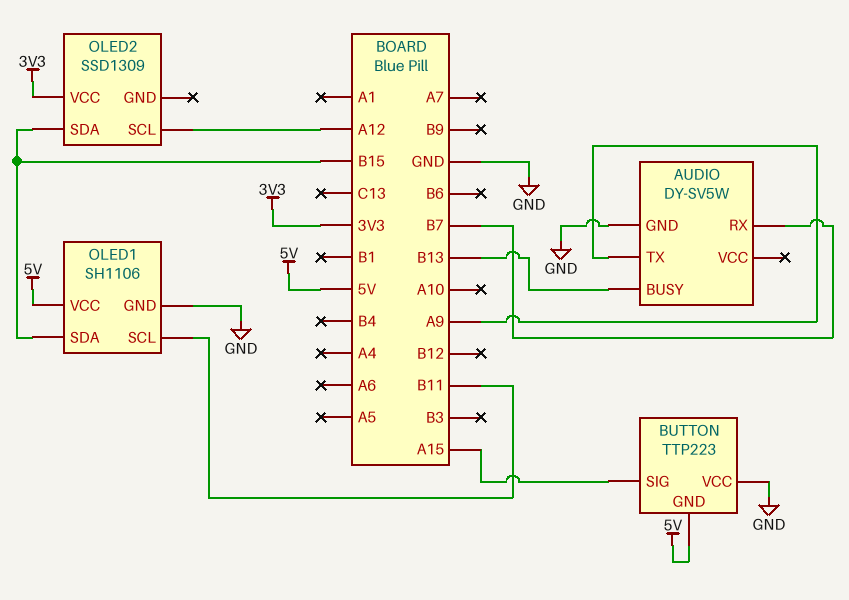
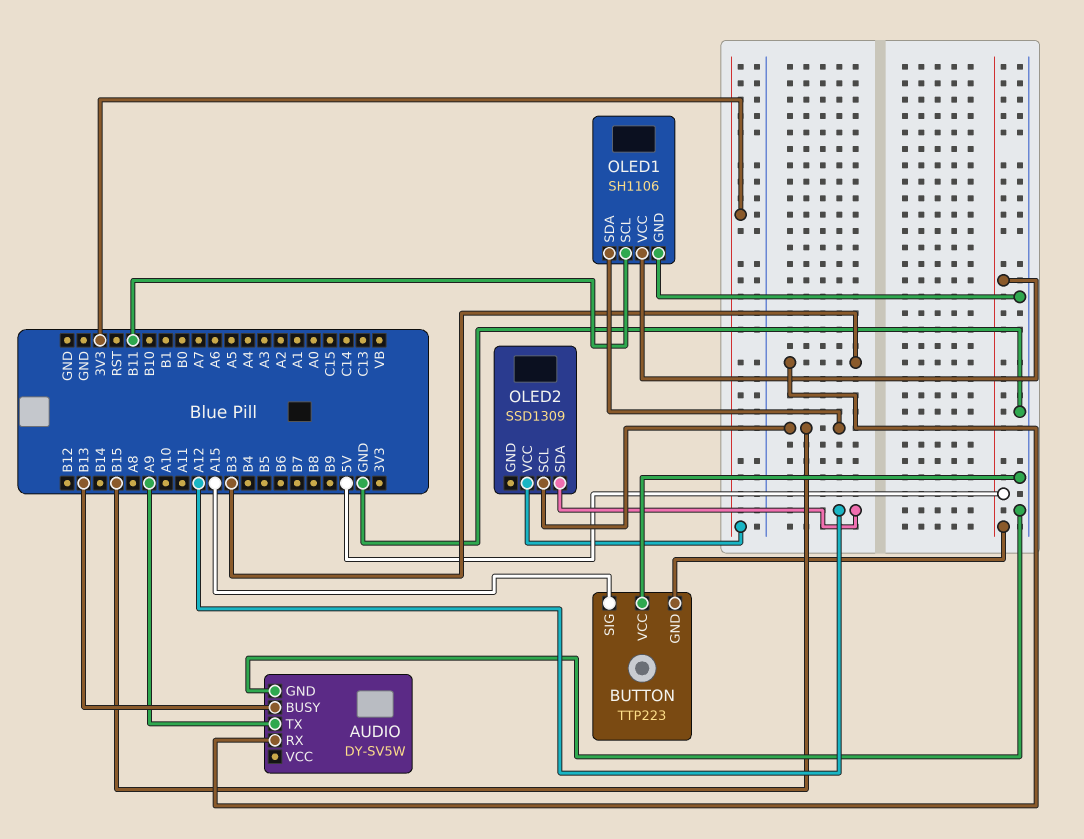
AUDIO pin RX: B7 -> B3
OLED2 pin SCL: A12 -> B15
OLED2 pin SDA: B15 -> A12

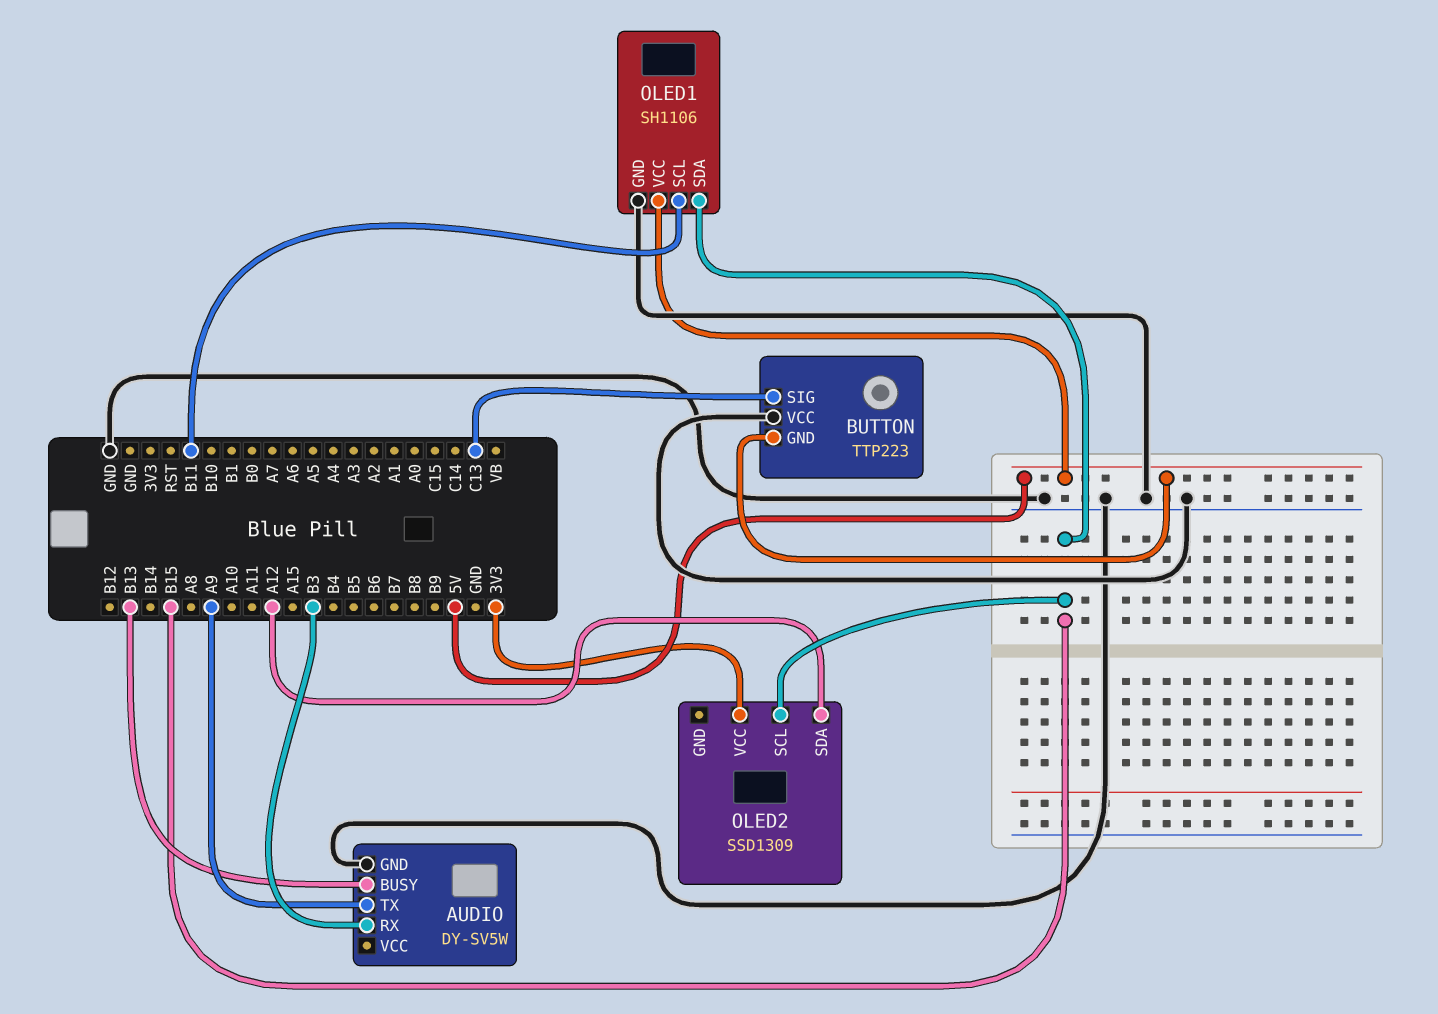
BUTTON pin SIG: A15 -> C13

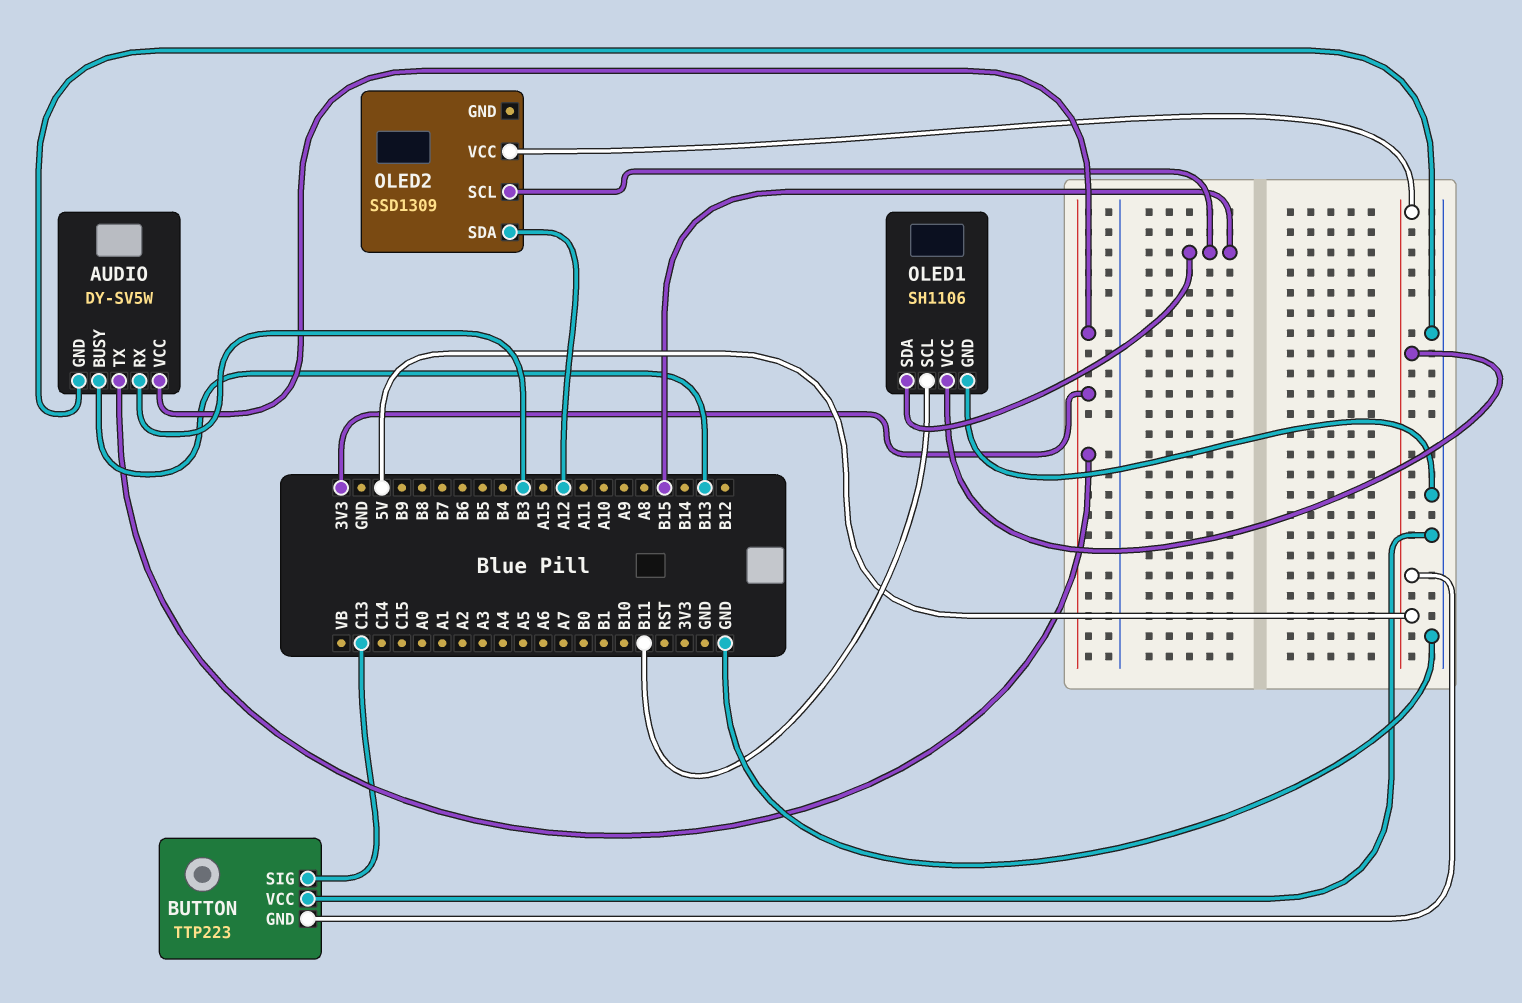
AUDIO pin TX: A9 -> 3V3
AUDIO pin VCC: none -> 3V3
OLED2 pin VCC: 3V3 -> 5V

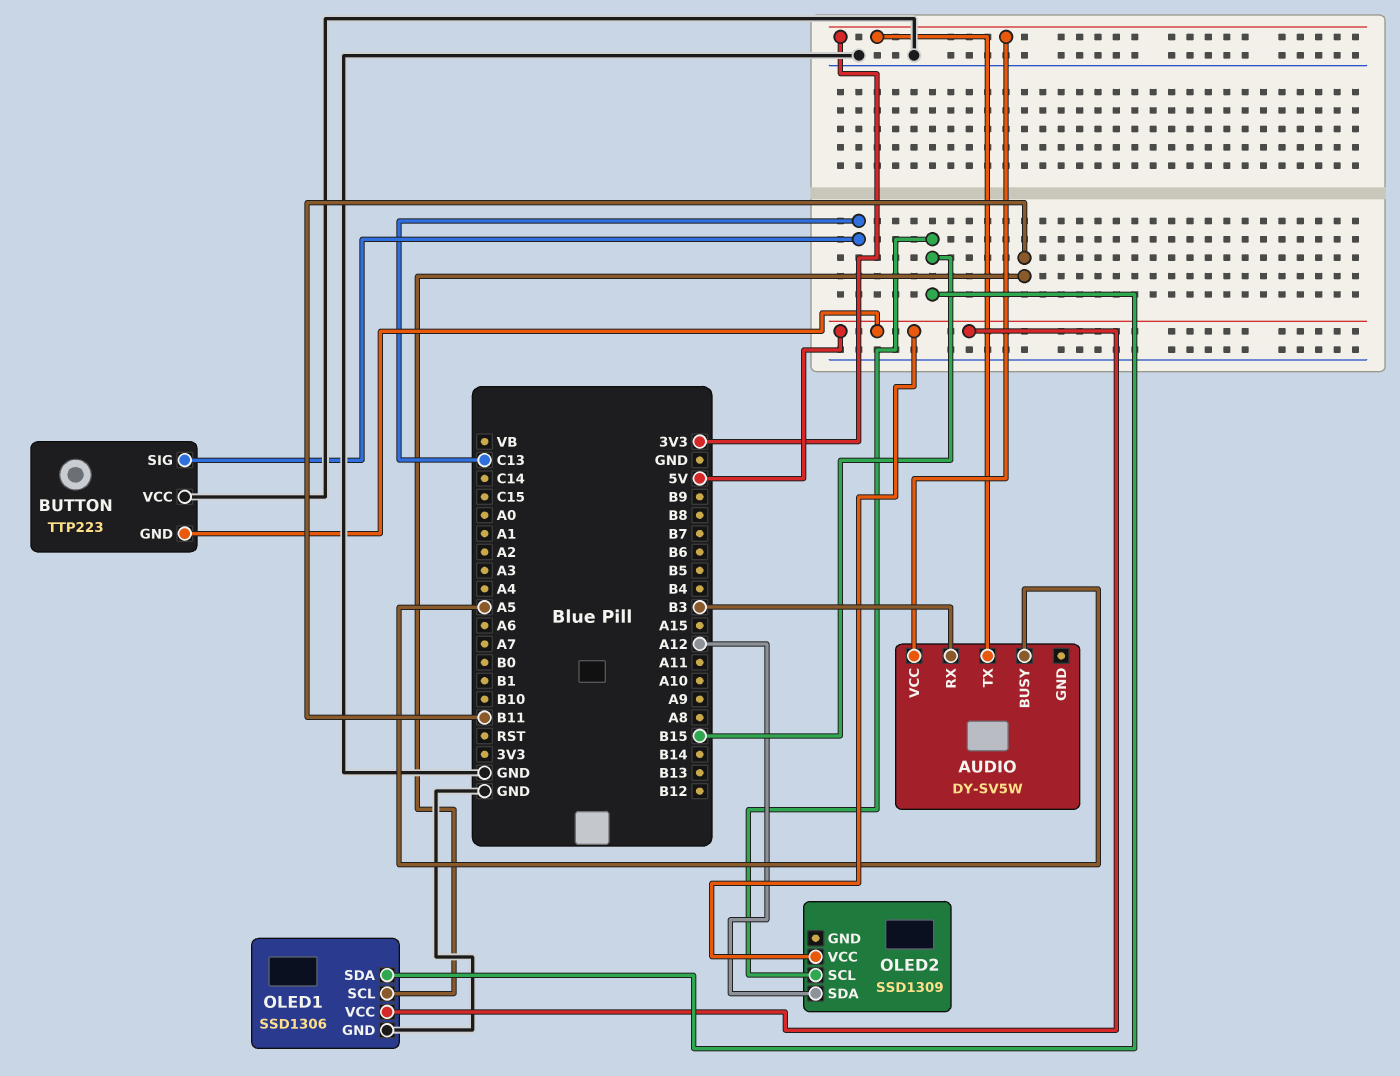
AUDIO pin BUSY: B13 -> A5
AUDIO pin GND: GND -> none
OLED1: SH1106 -> SSD1306

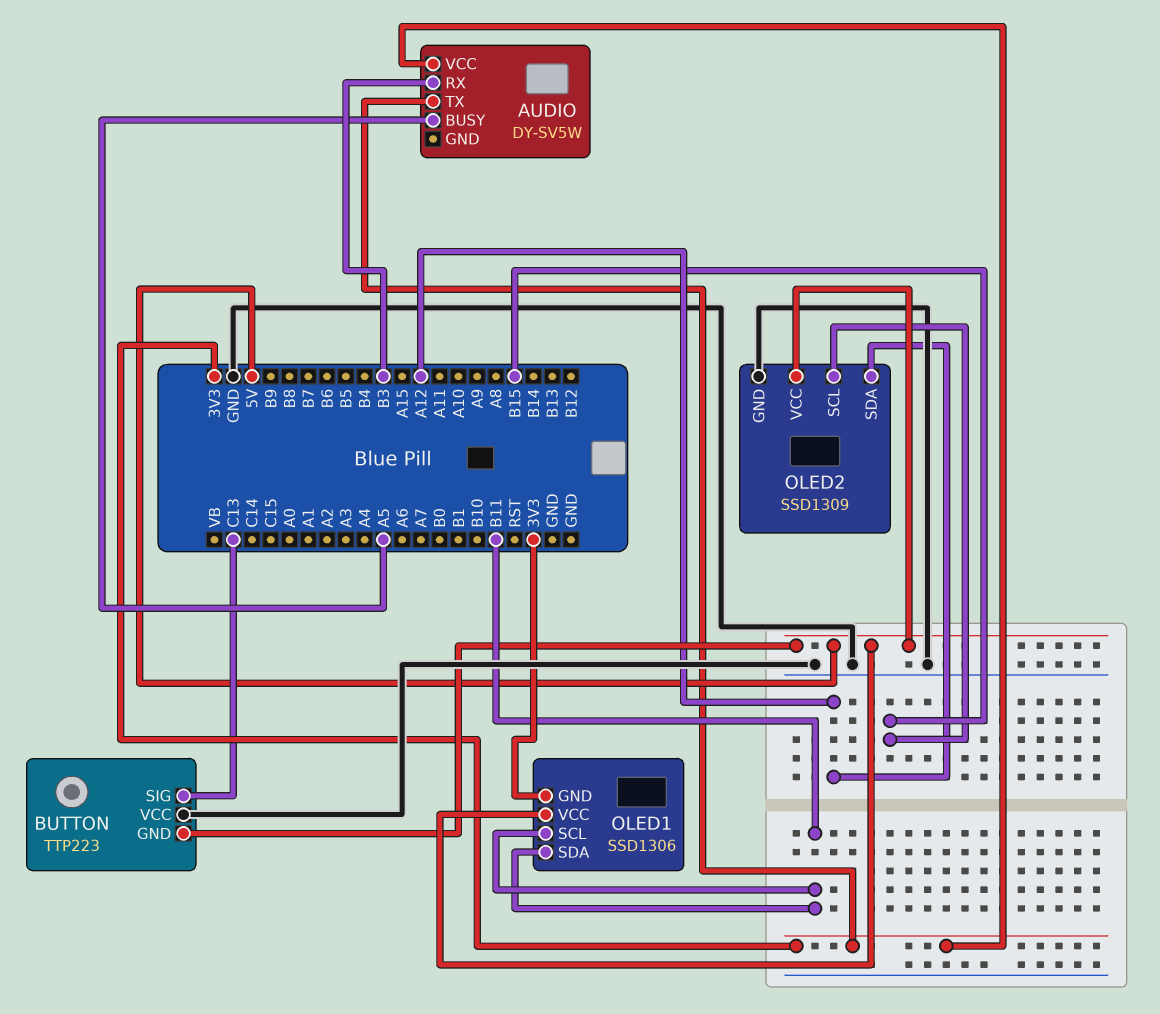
OLED1 pin GND: GND -> 3V3
OLED1 pin SDA: B15 -> B11
OLED2 pin GND: none -> GND

